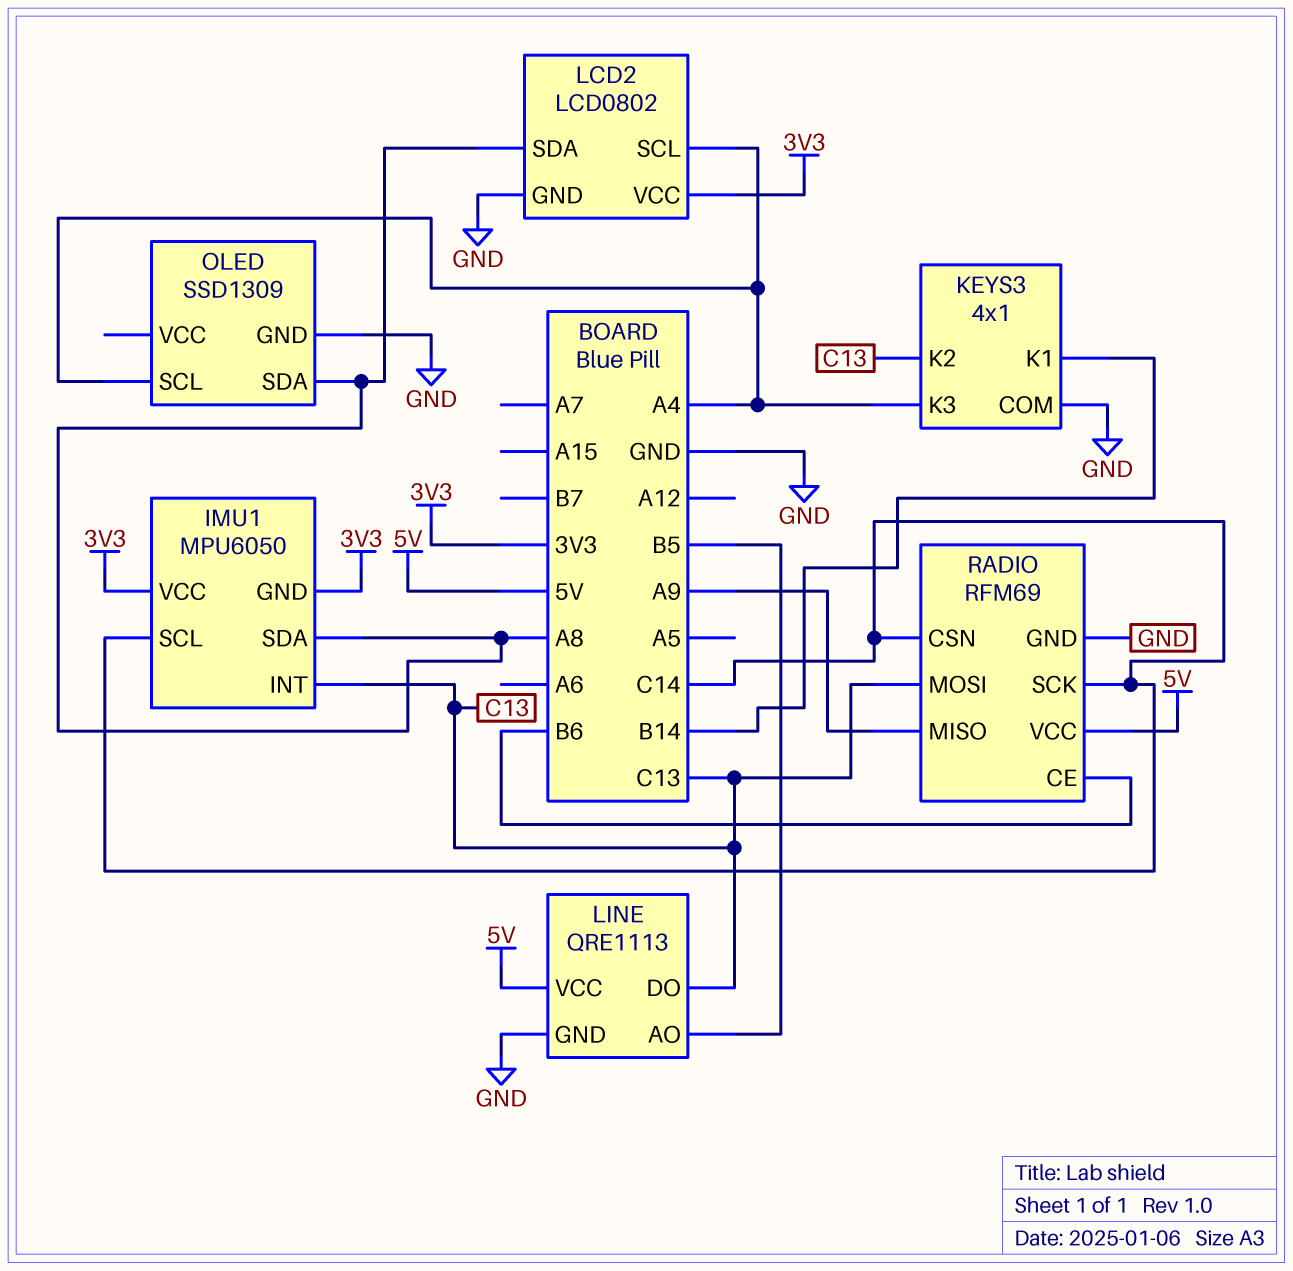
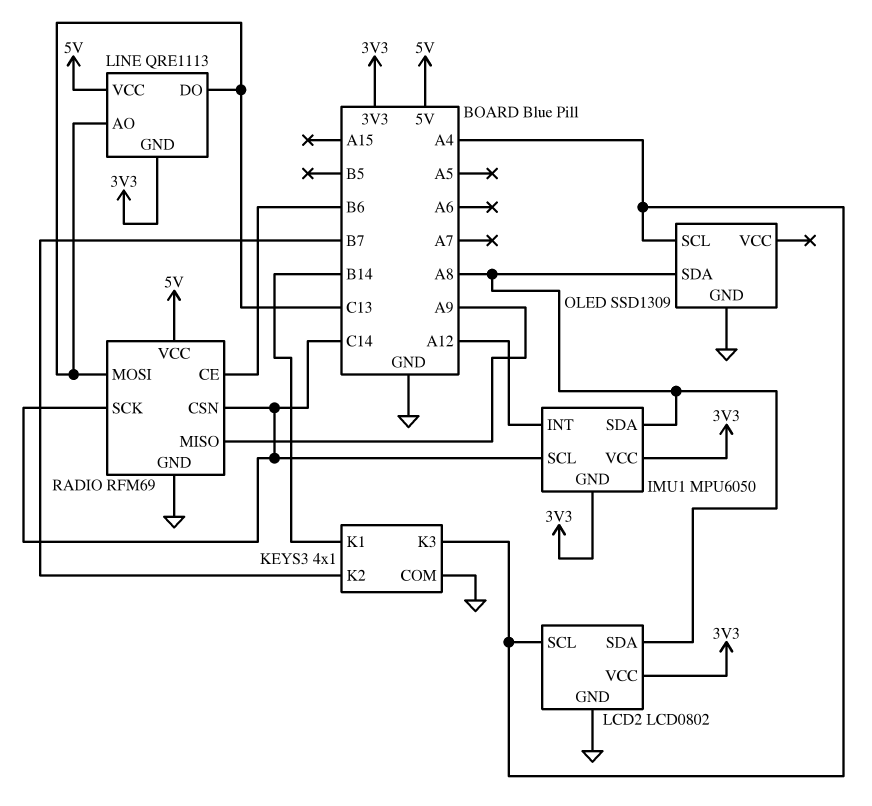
IMU1 pin INT: C13 -> A12
KEYS3 pin K2: C13 -> B7
LINE pin AO: B5 -> C13
LINE pin GND: GND -> 3V3

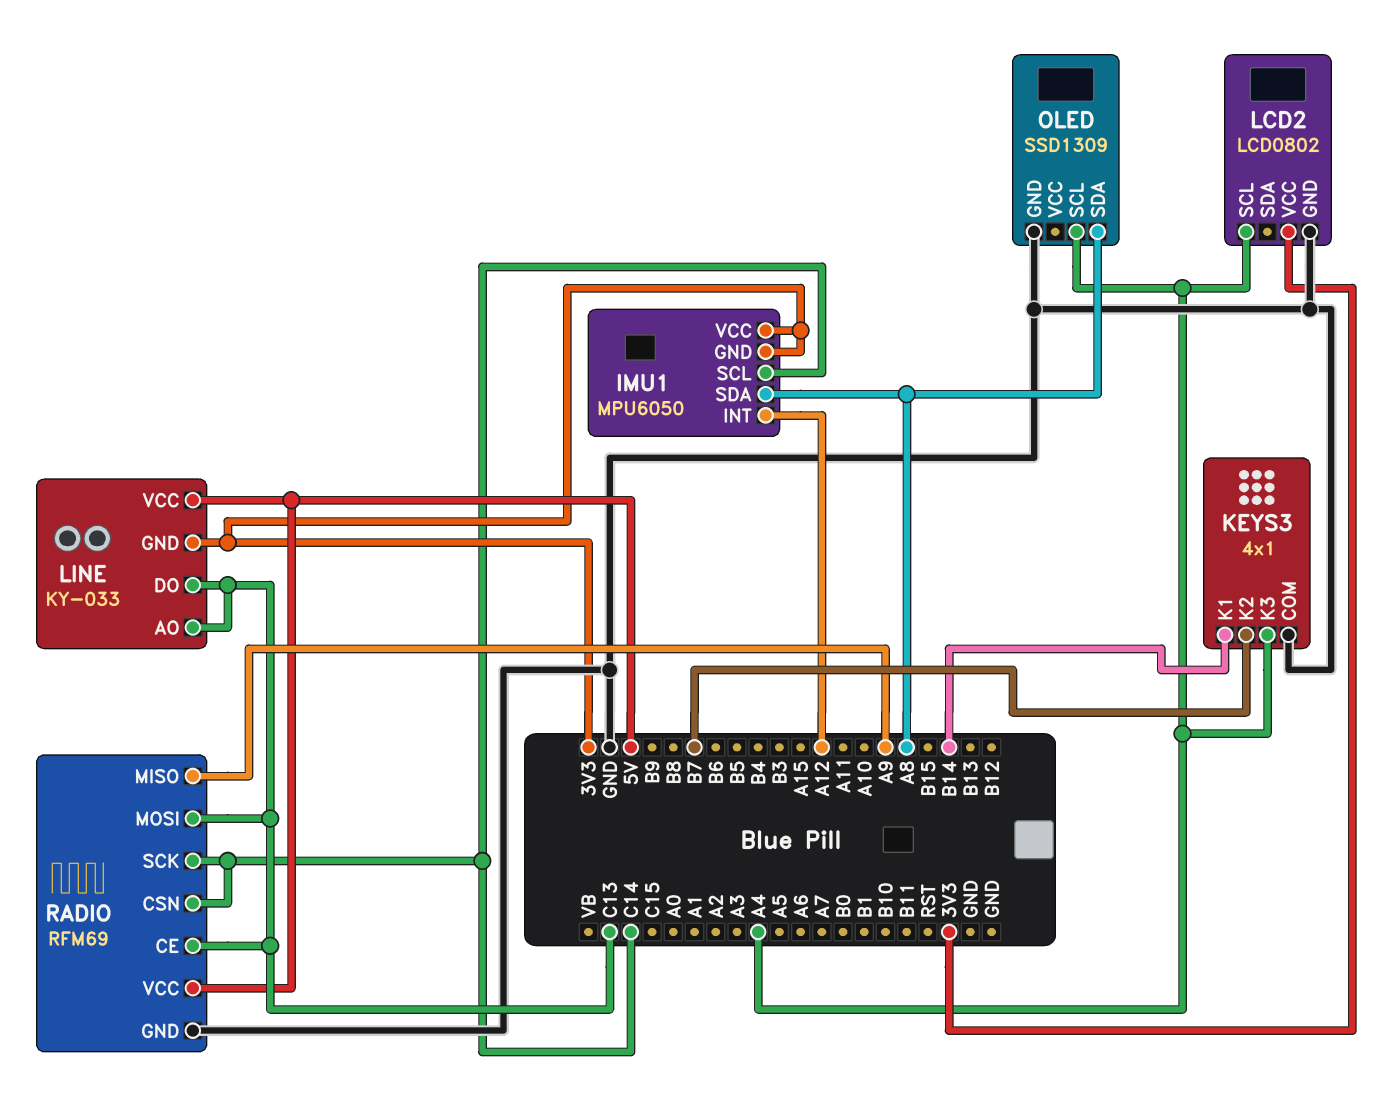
LCD2 pin SDA: A8 -> none
LINE: QRE1113 -> KY-033
RADIO pin CE: B6 -> C13

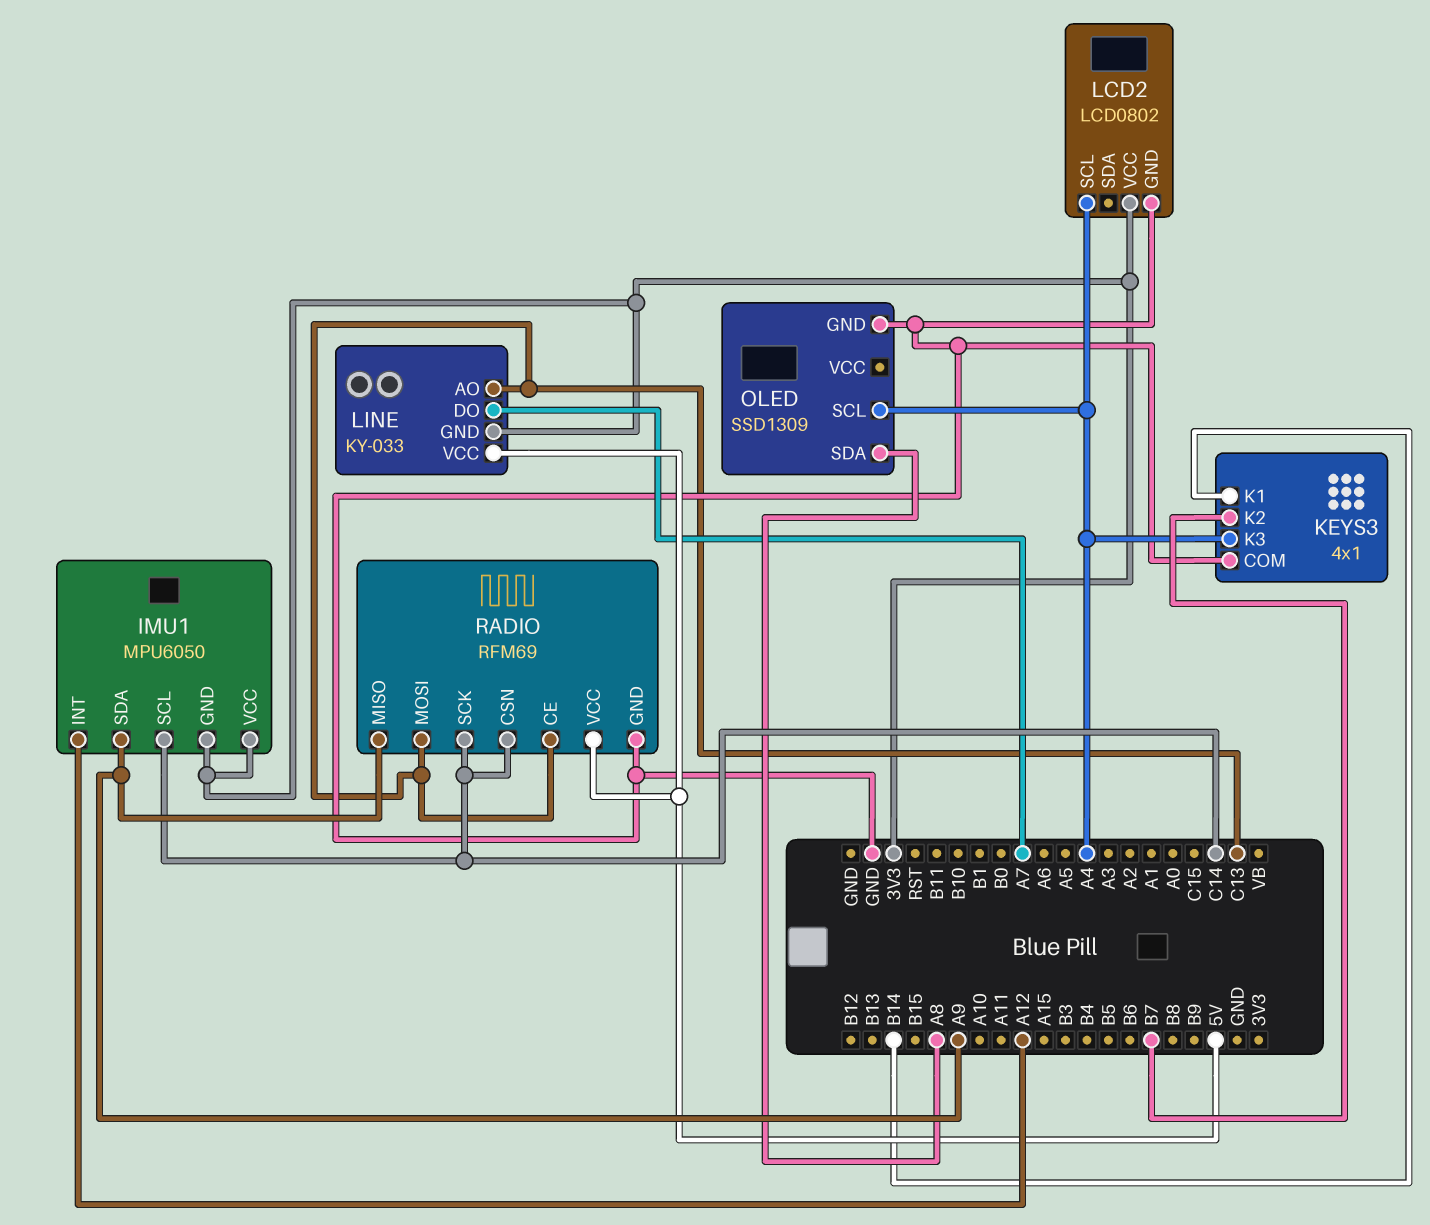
IMU1 pin SDA: A8 -> A9
LINE pin DO: C13 -> A7

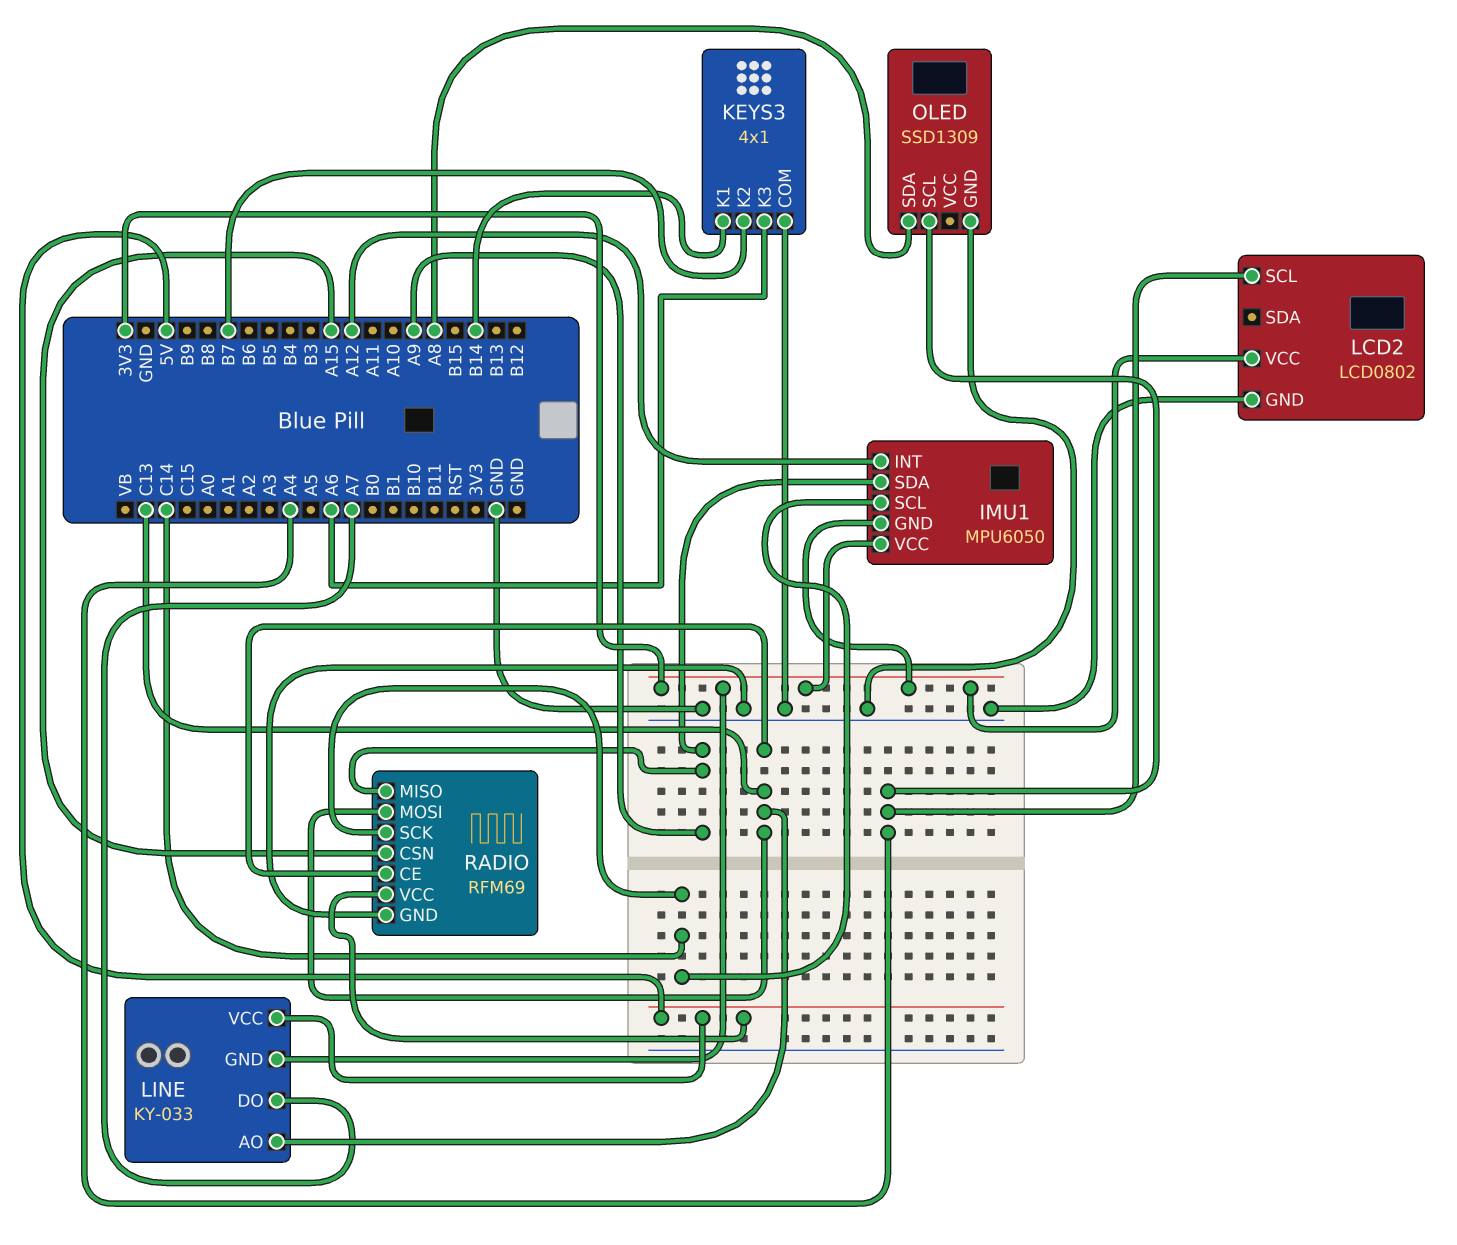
KEYS3 pin K3: A4 -> A6
RADIO pin CSN: C14 -> A15

